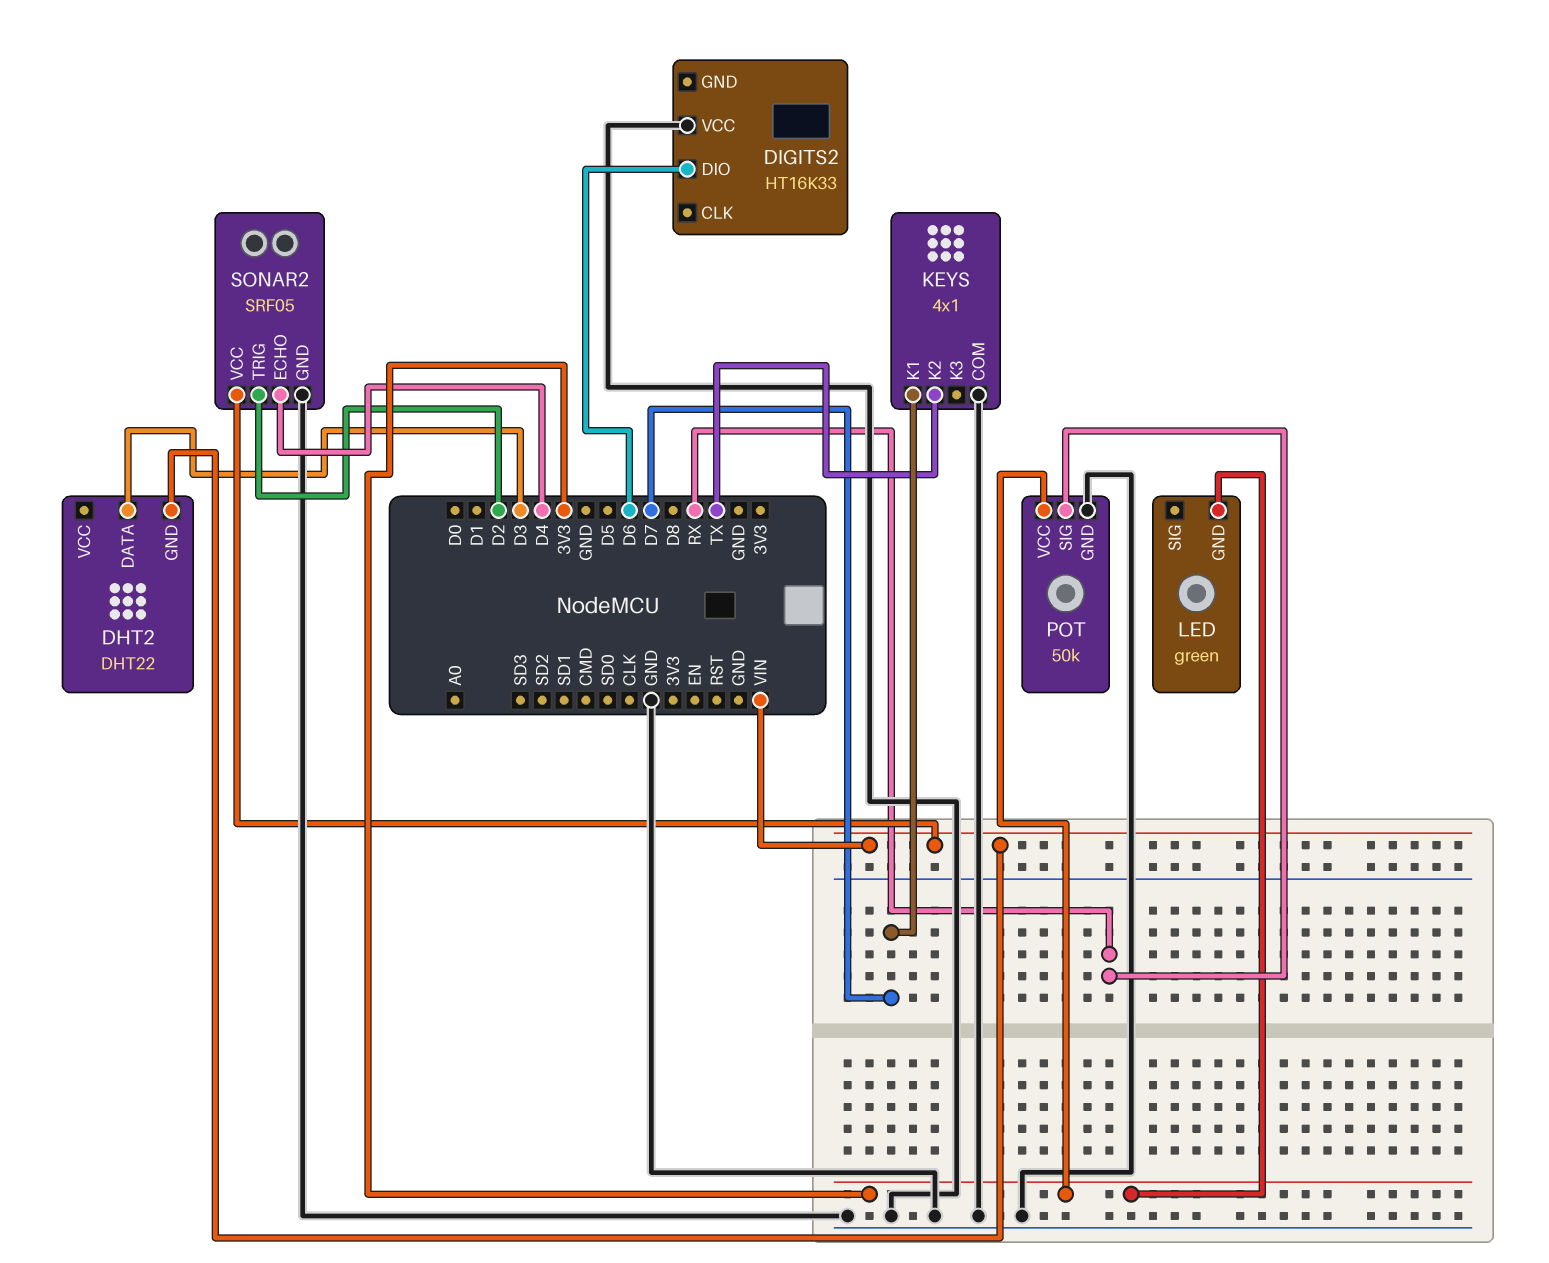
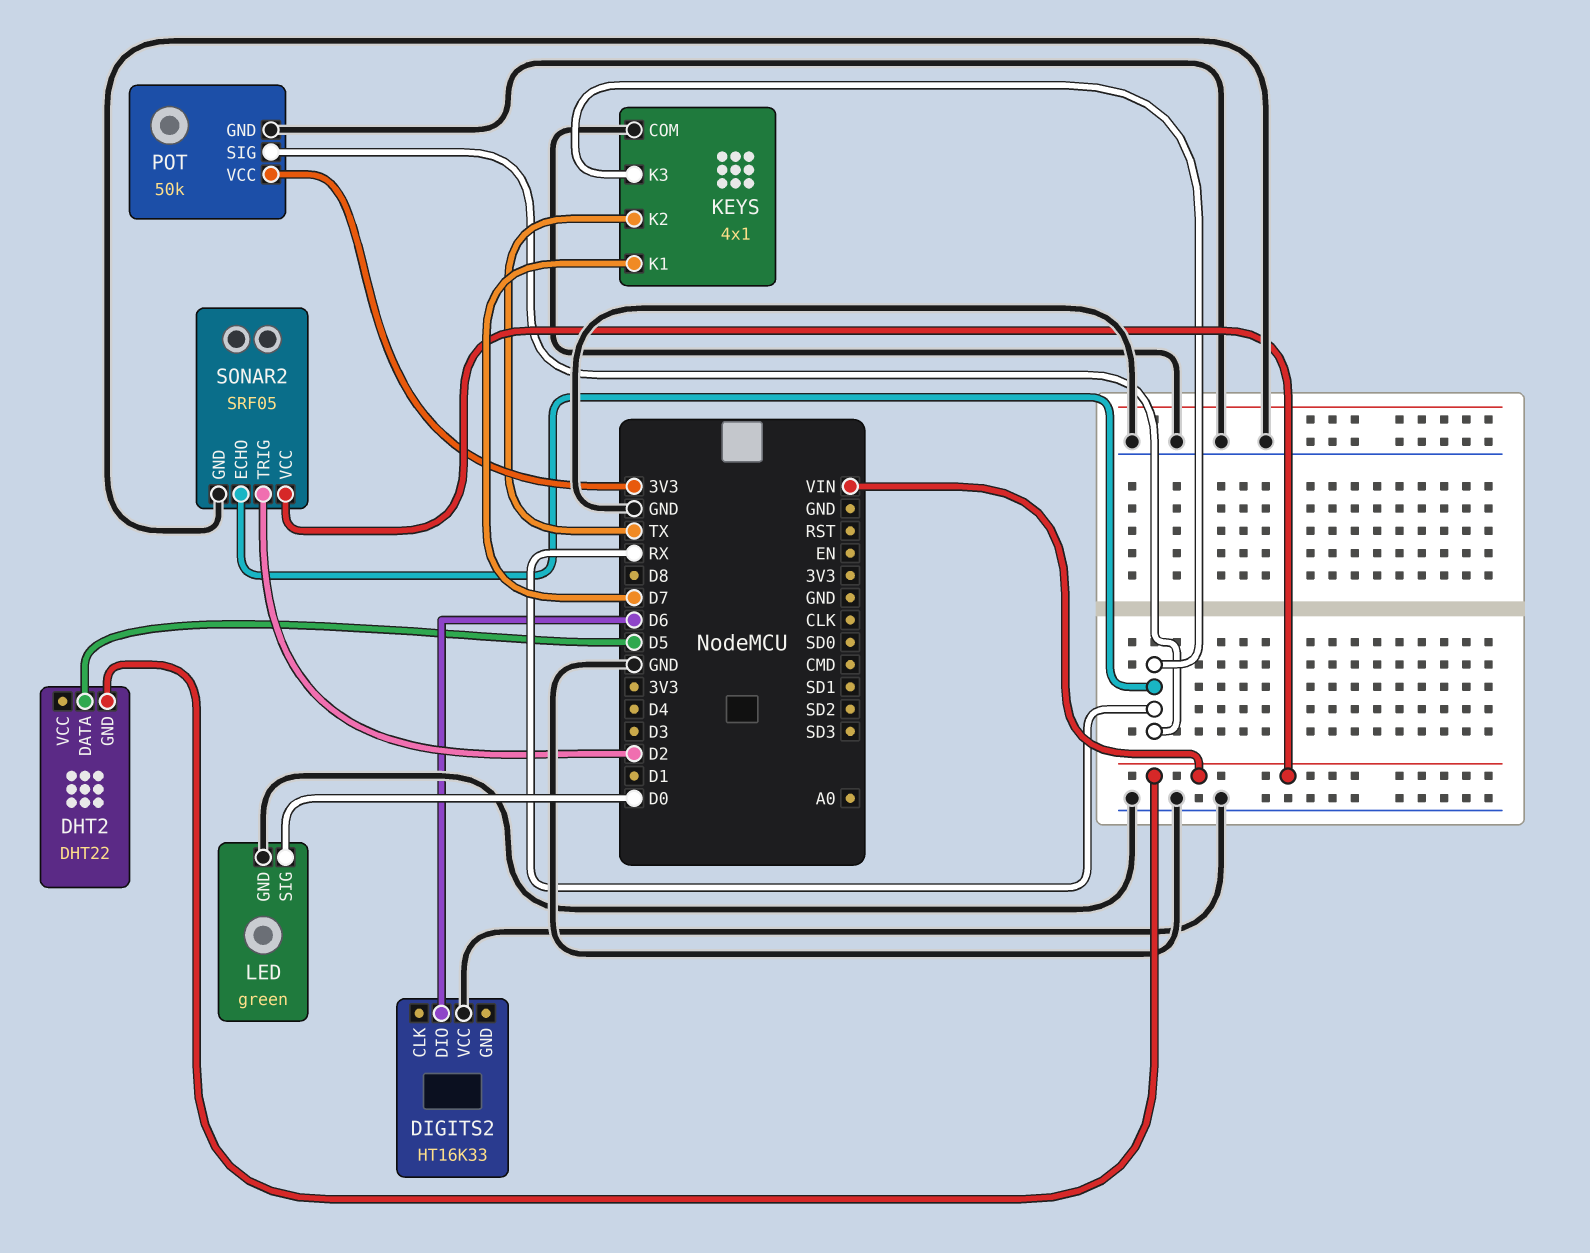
DHT2 pin DATA: D3 -> D5
KEYS pin K3: none -> RX
LED pin GND: 3V3 -> GND
LED pin SIG: none -> D0
SONAR2 pin ECHO: D4 -> RX

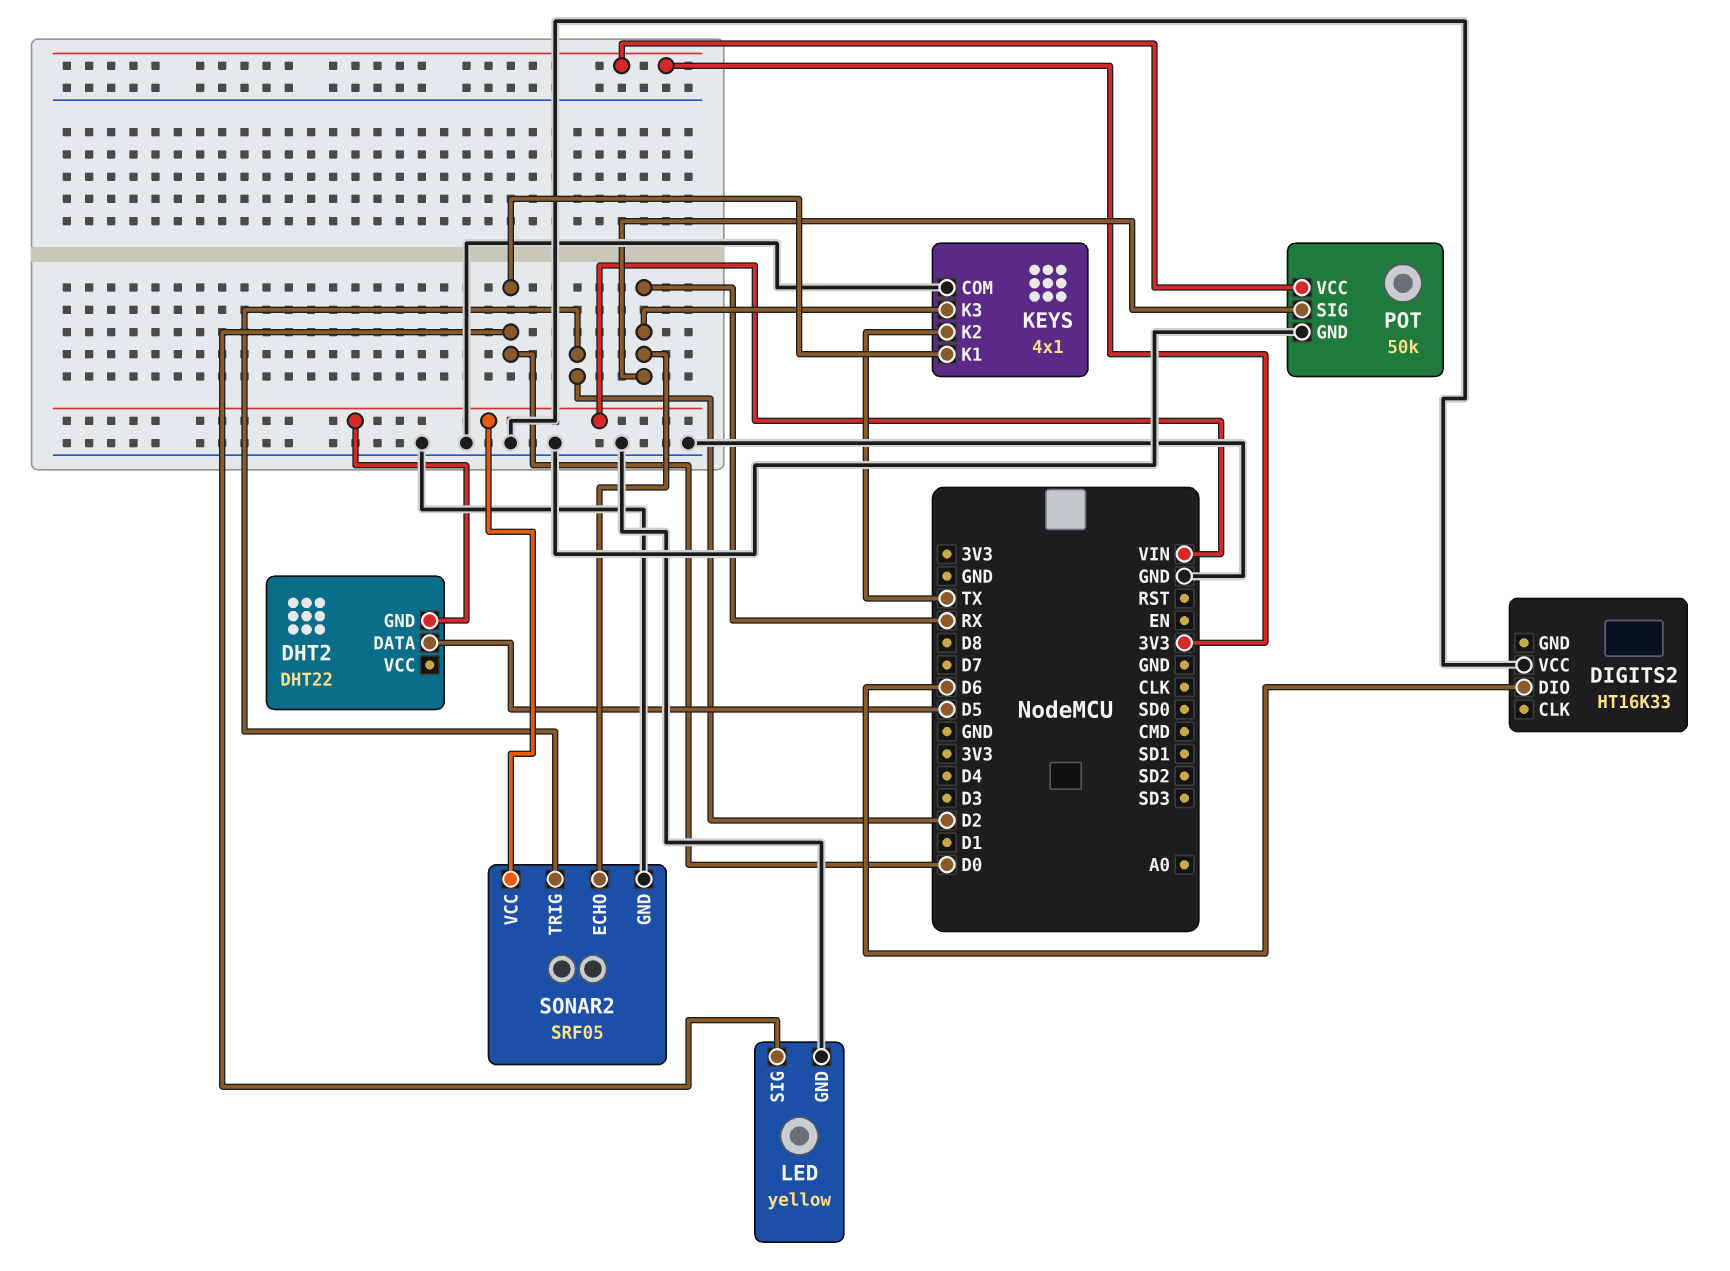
KEYS pin K1: D7 -> D0
LED: green -> yellow

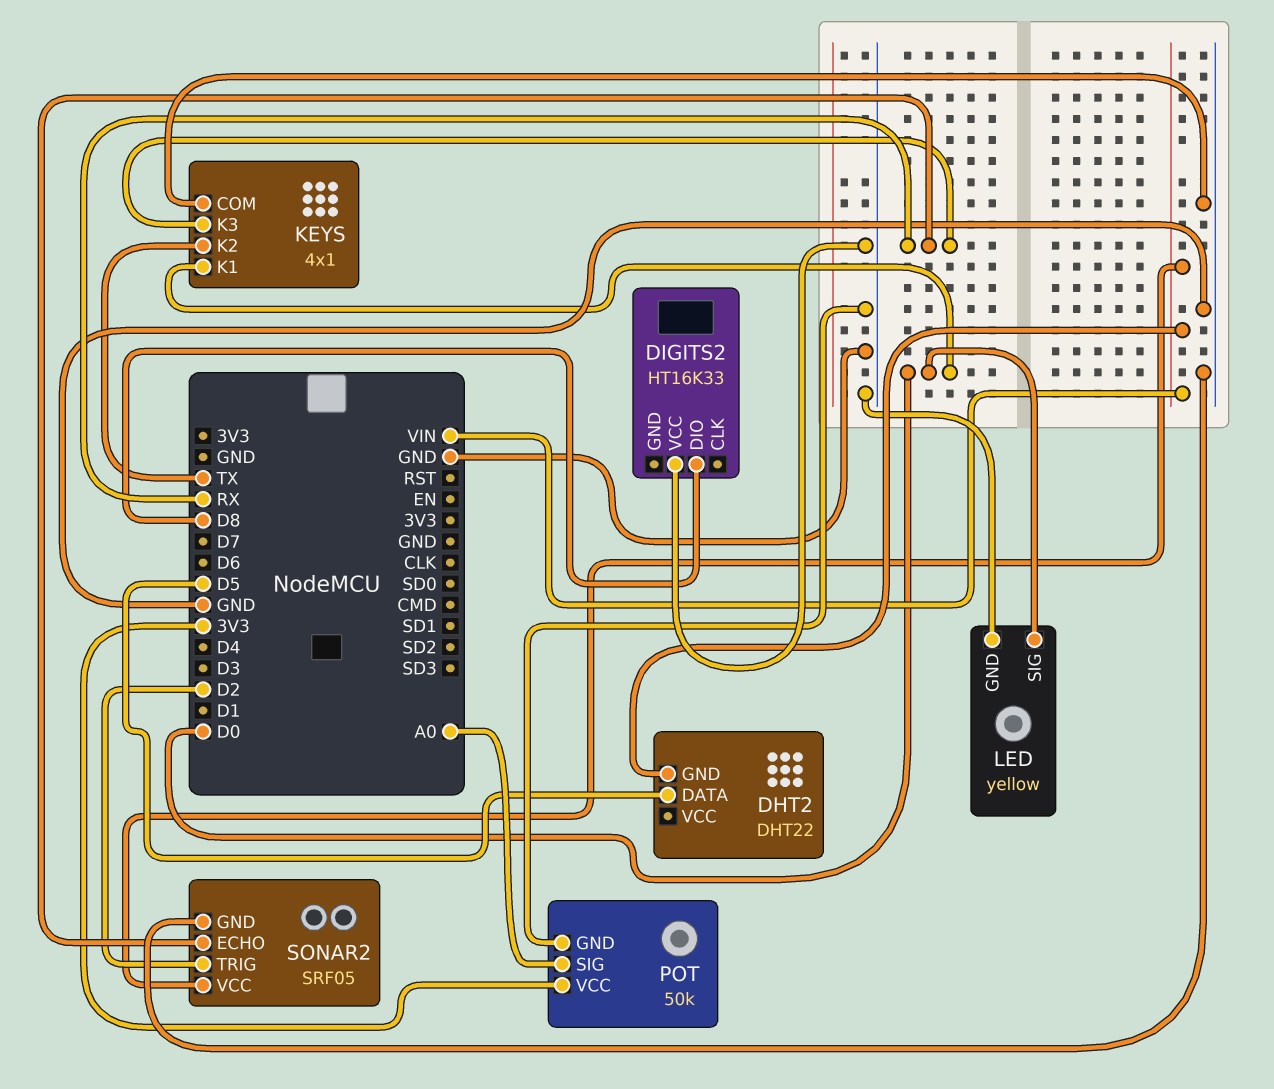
DIGITS2 pin DIO: D6 -> D8
POT pin SIG: RX -> A0

